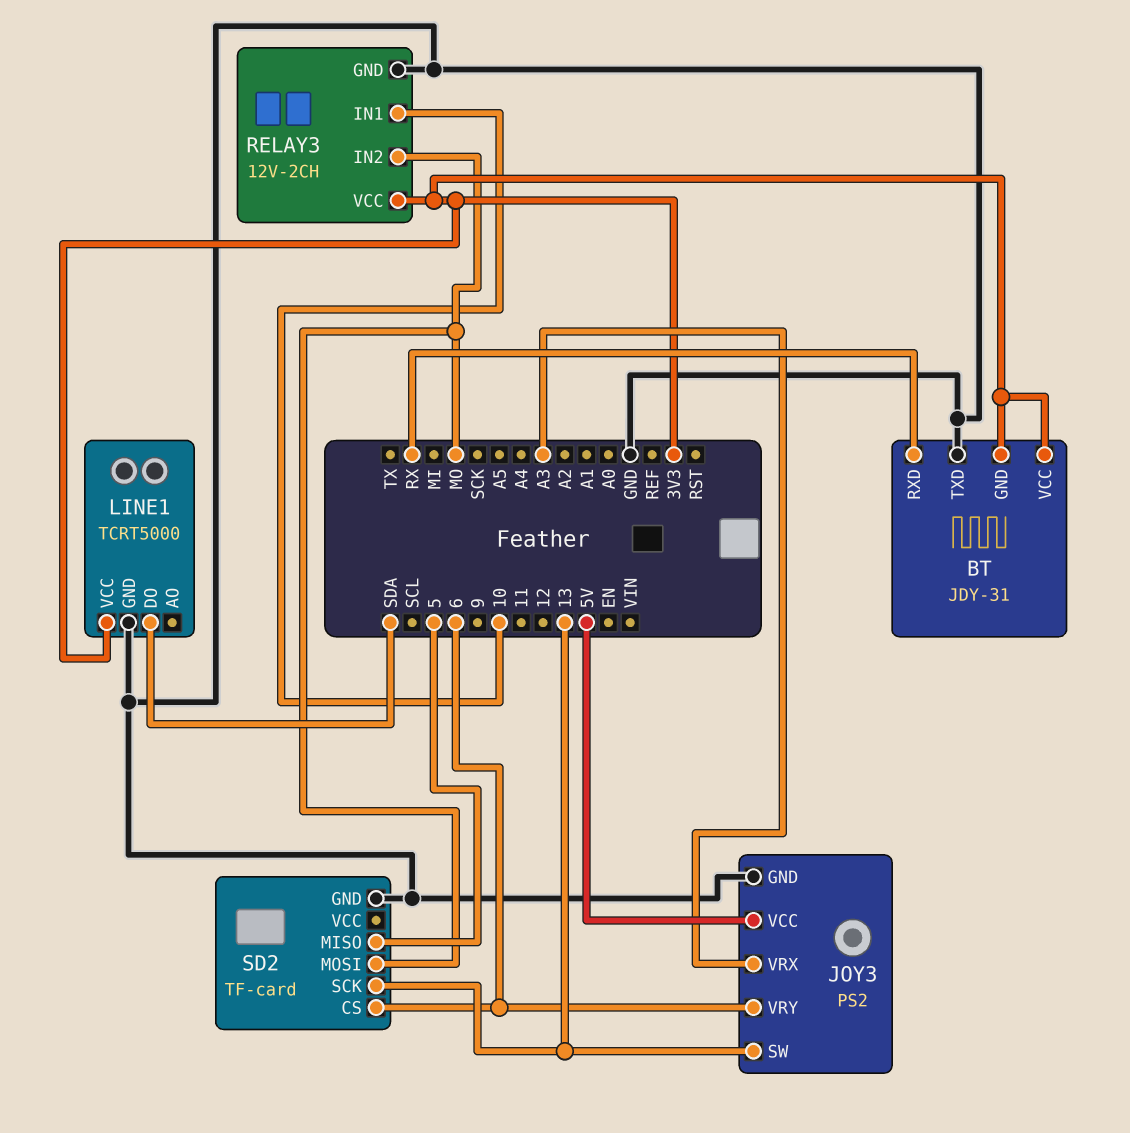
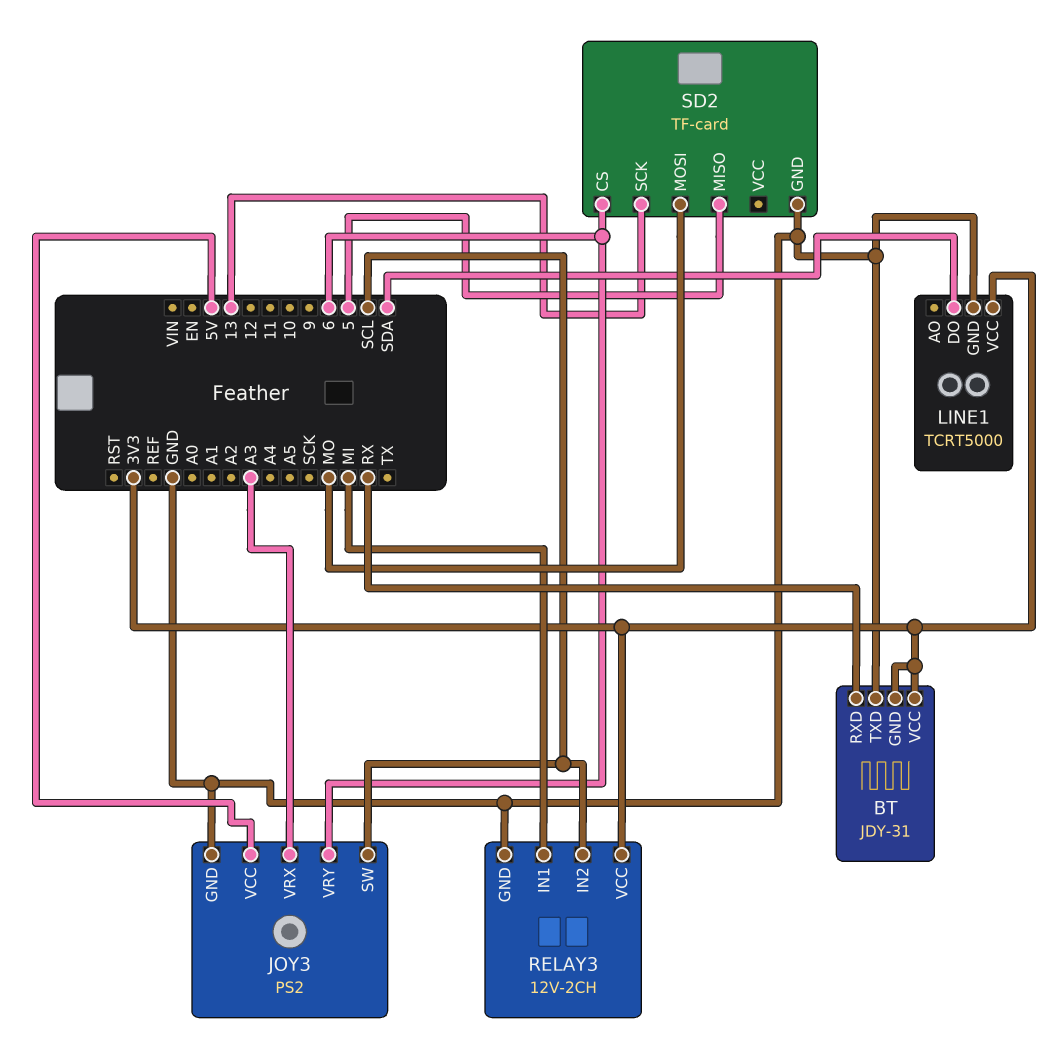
JOY3 pin SW: 13 -> SCL
RELAY3 pin IN1: 10 -> MI
RELAY3 pin IN2: MO -> SCL

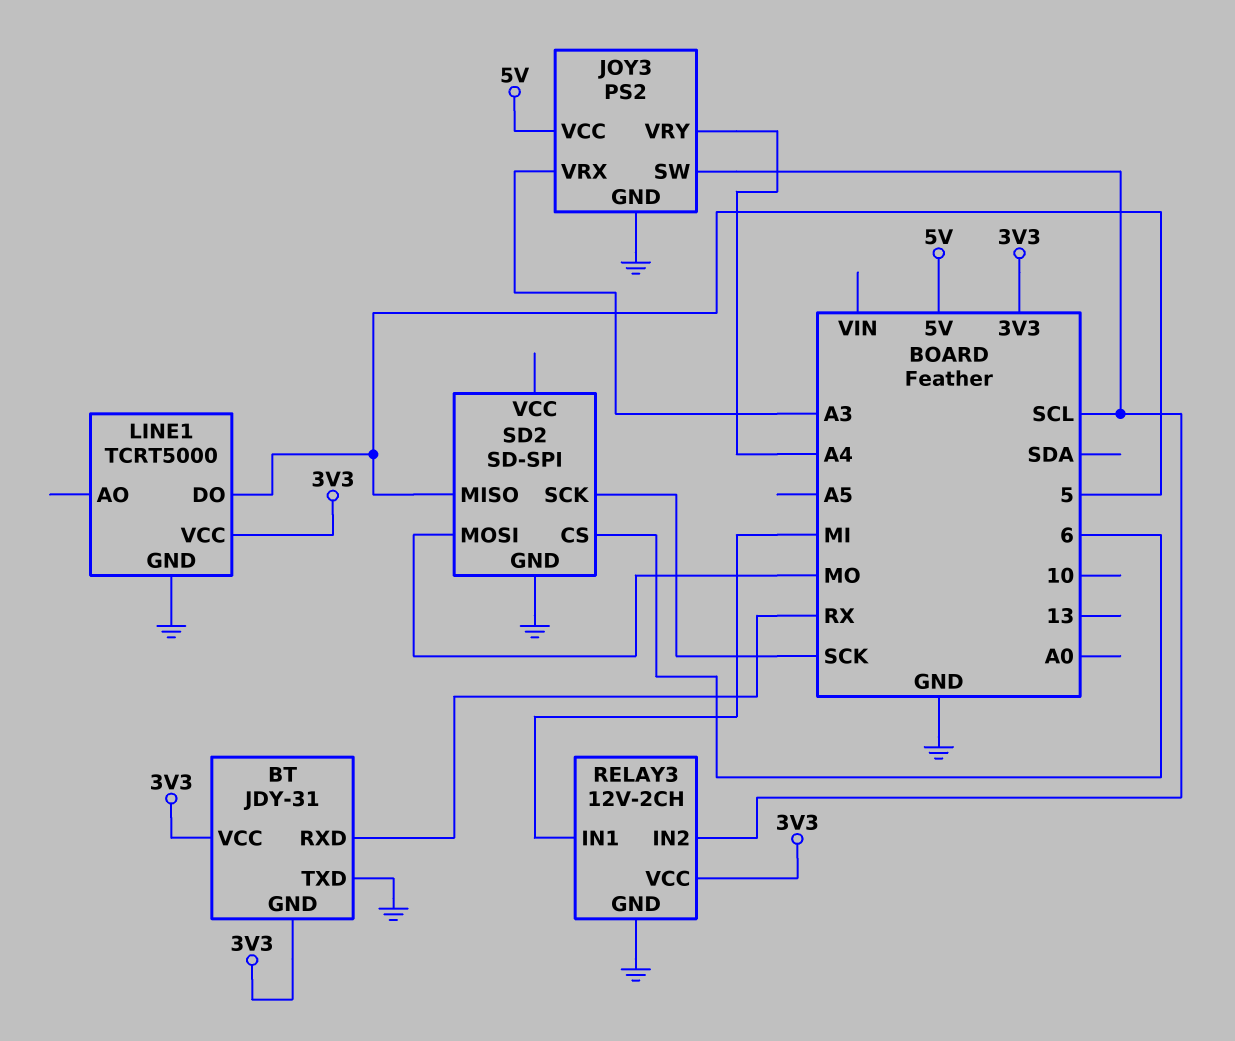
JOY3 pin VRY: 6 -> A4
LINE1 pin DO: SDA -> 5
SD2: TF-card -> SD-SPI
SD2 pin SCK: 13 -> SCK

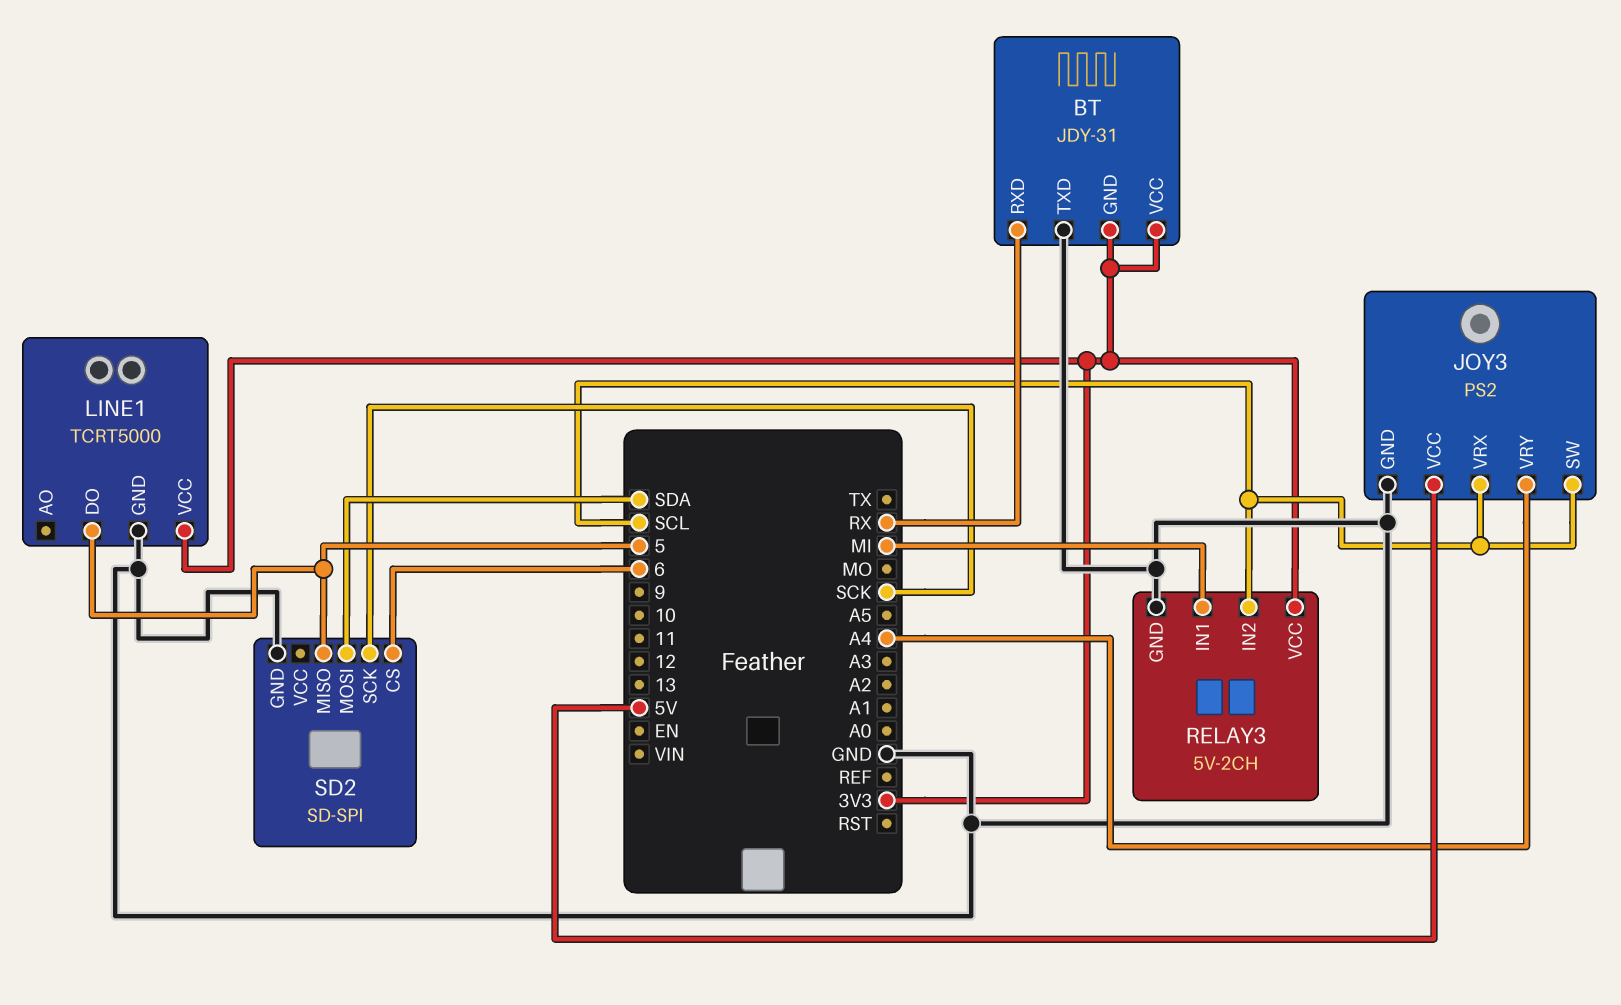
JOY3 pin VRX: A3 -> SCL
RELAY3: 12V-2CH -> 5V-2CH
SD2 pin MOSI: MO -> SDA

